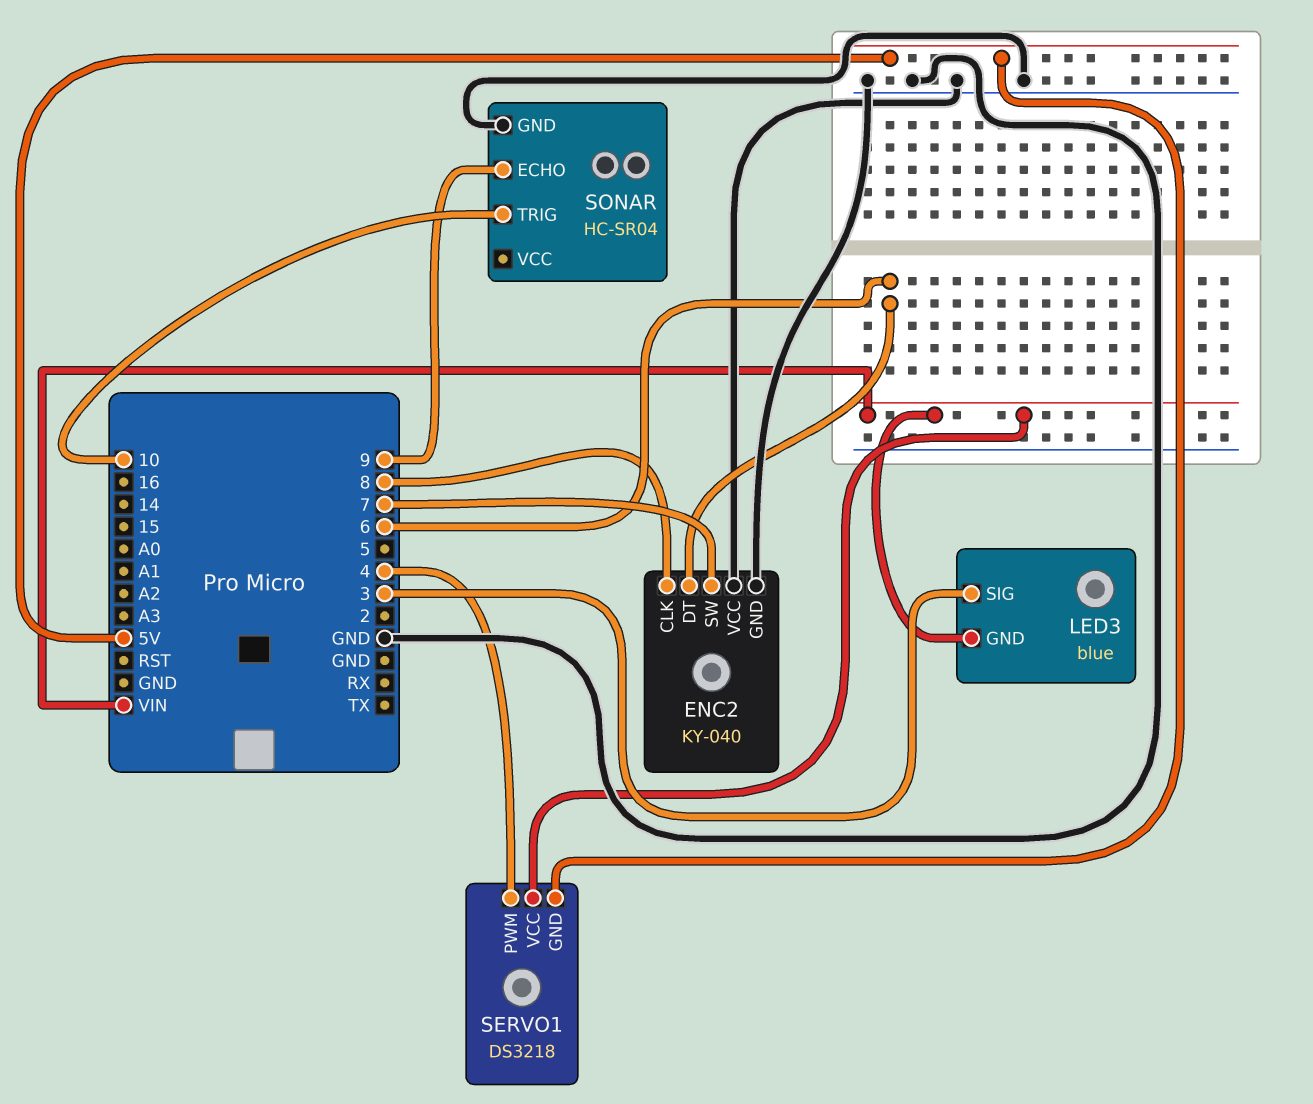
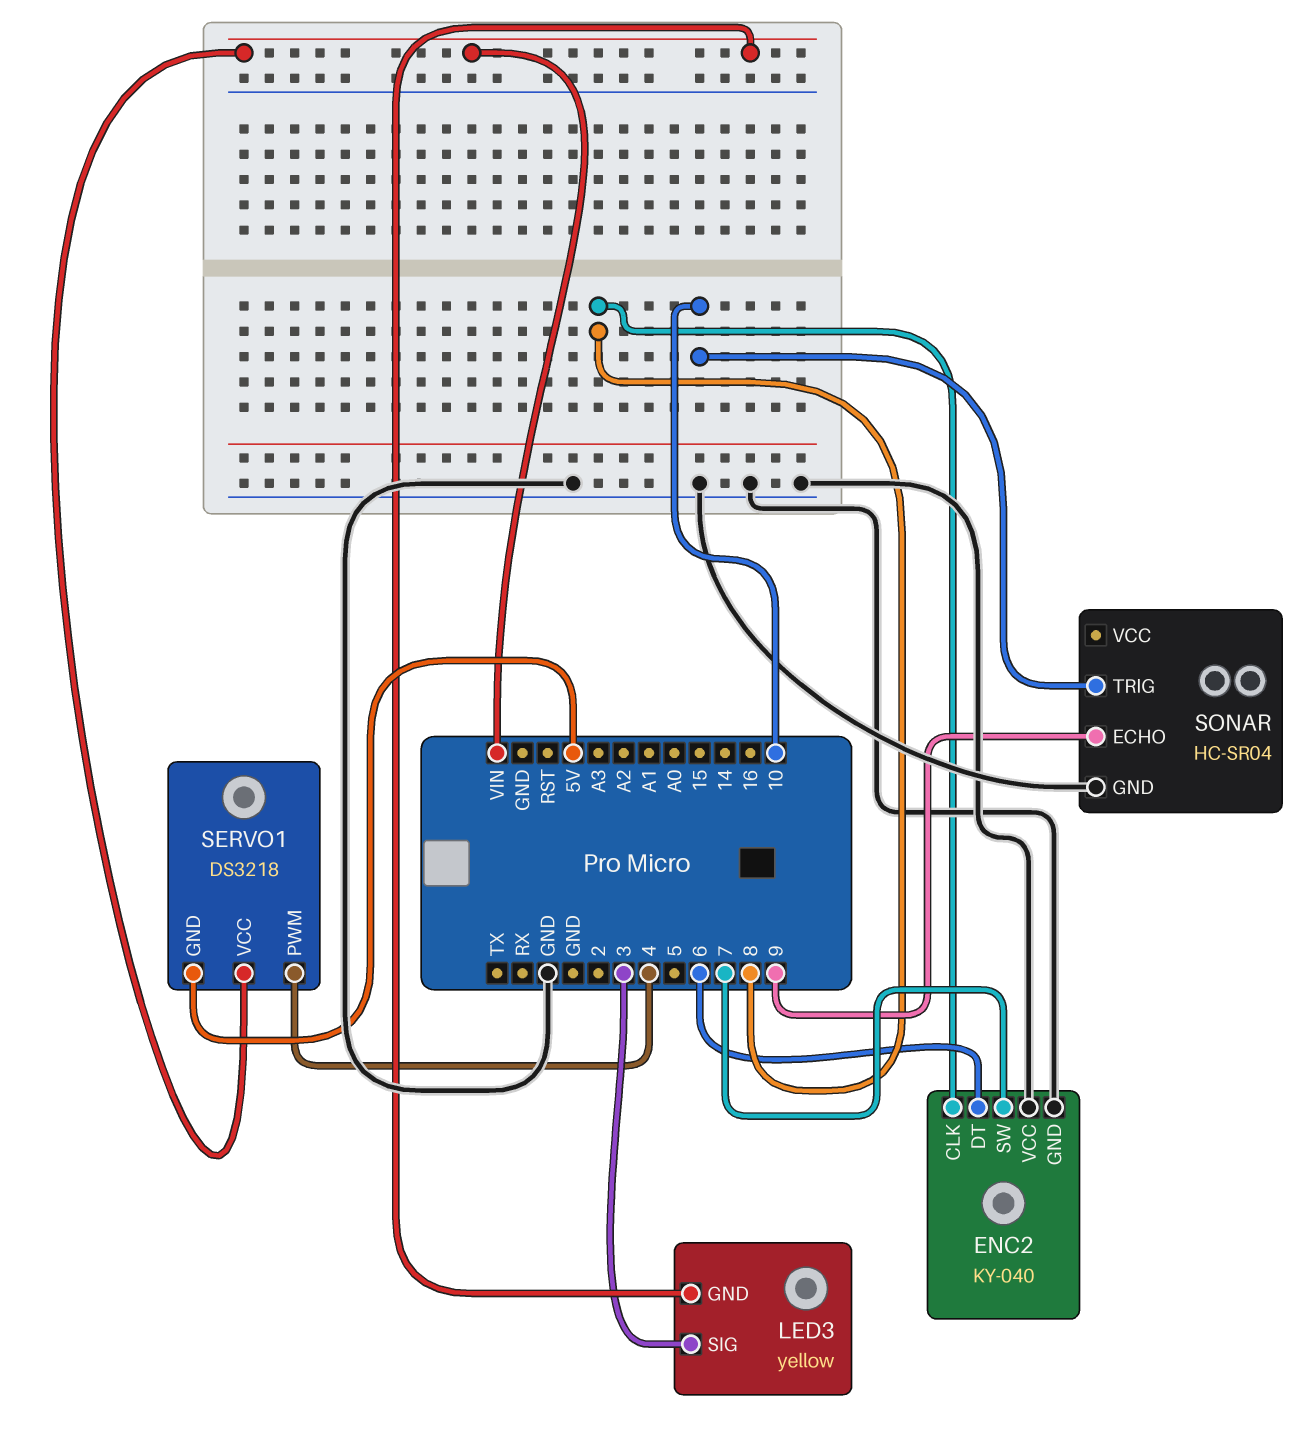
LED3: blue -> yellow

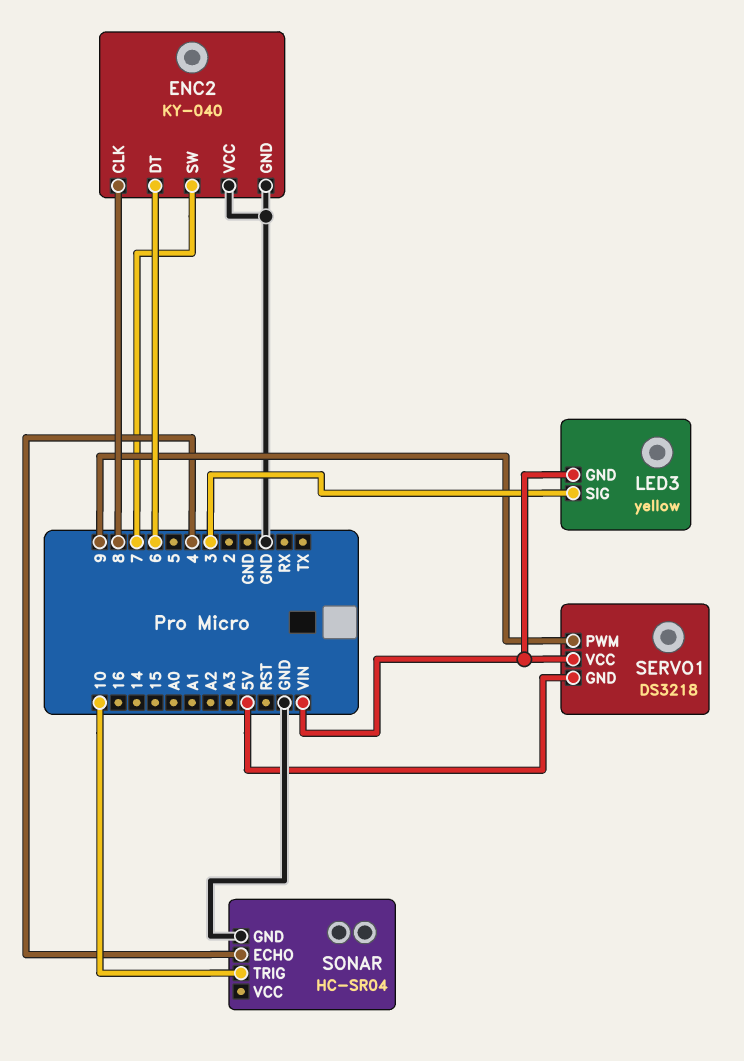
SERVO1 pin PWM: 4 -> 9
SONAR pin ECHO: 9 -> 4

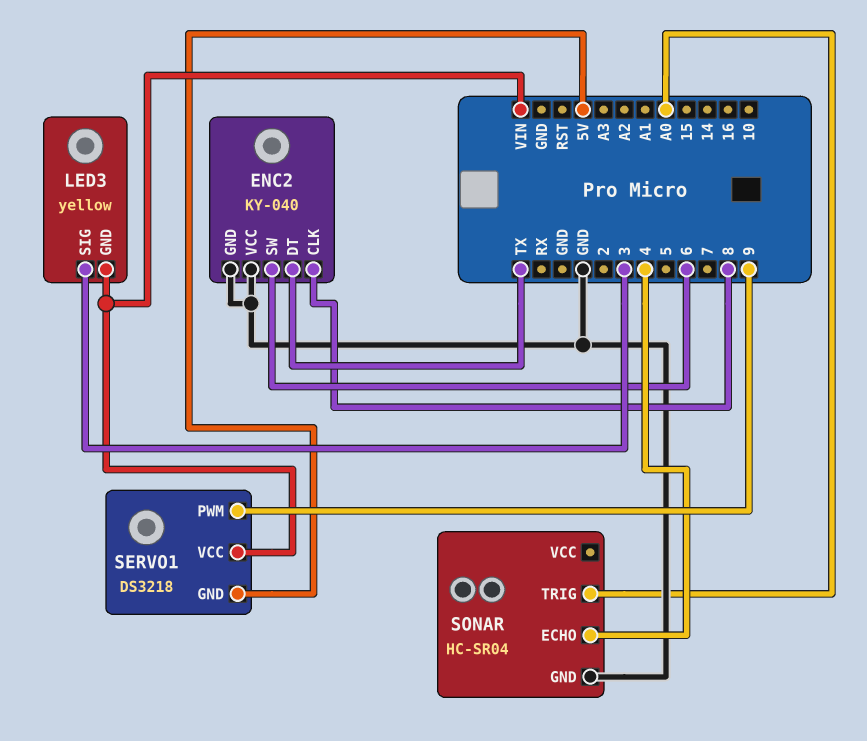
ENC2 pin DT: 6 -> TX
ENC2 pin SW: 7 -> 6
SONAR pin TRIG: 10 -> A0

